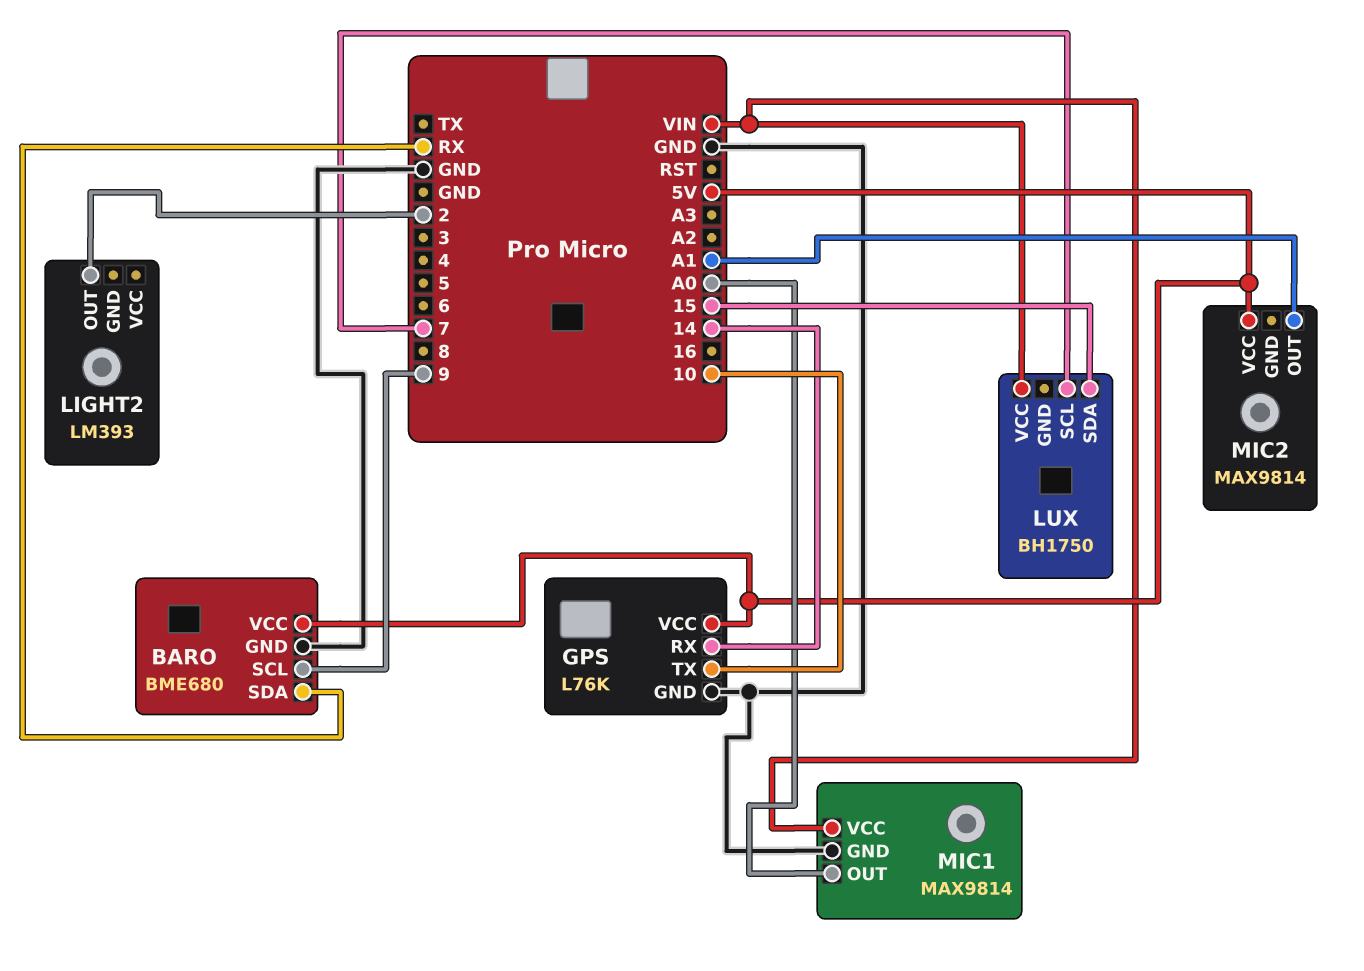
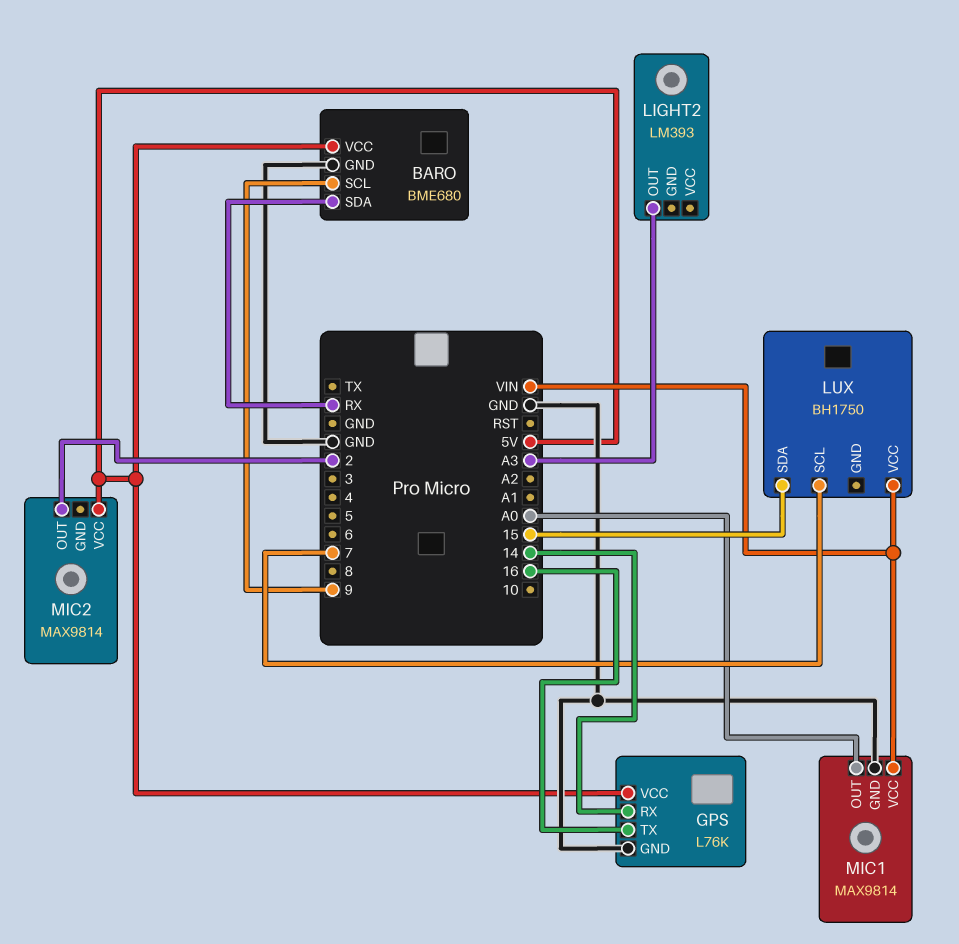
GPS pin TX: 10 -> 16
LIGHT2 pin OUT: 2 -> A3
MIC2 pin OUT: A1 -> 2

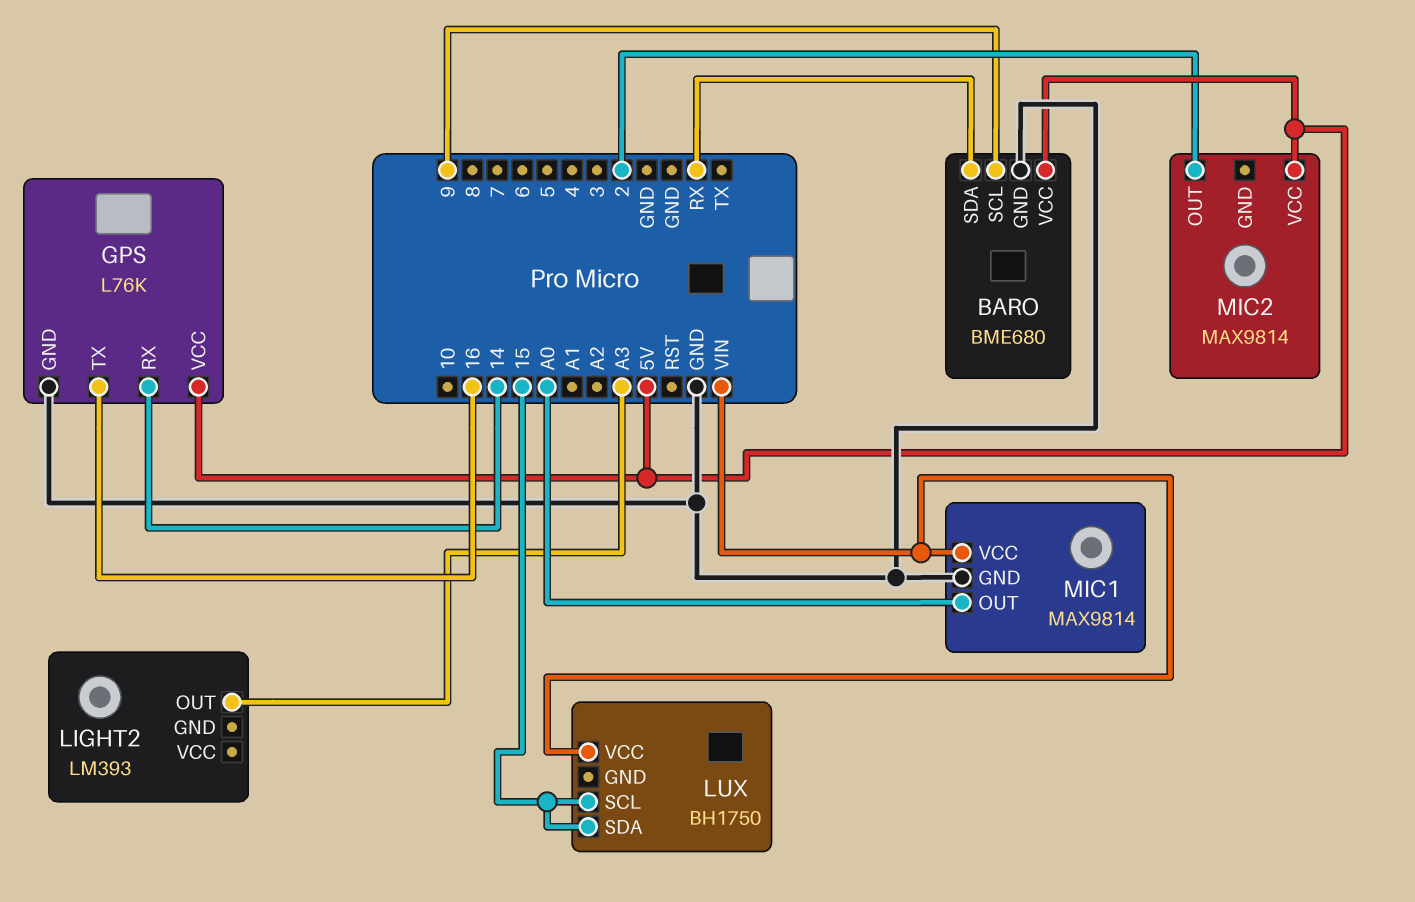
LUX pin SCL: 7 -> 15

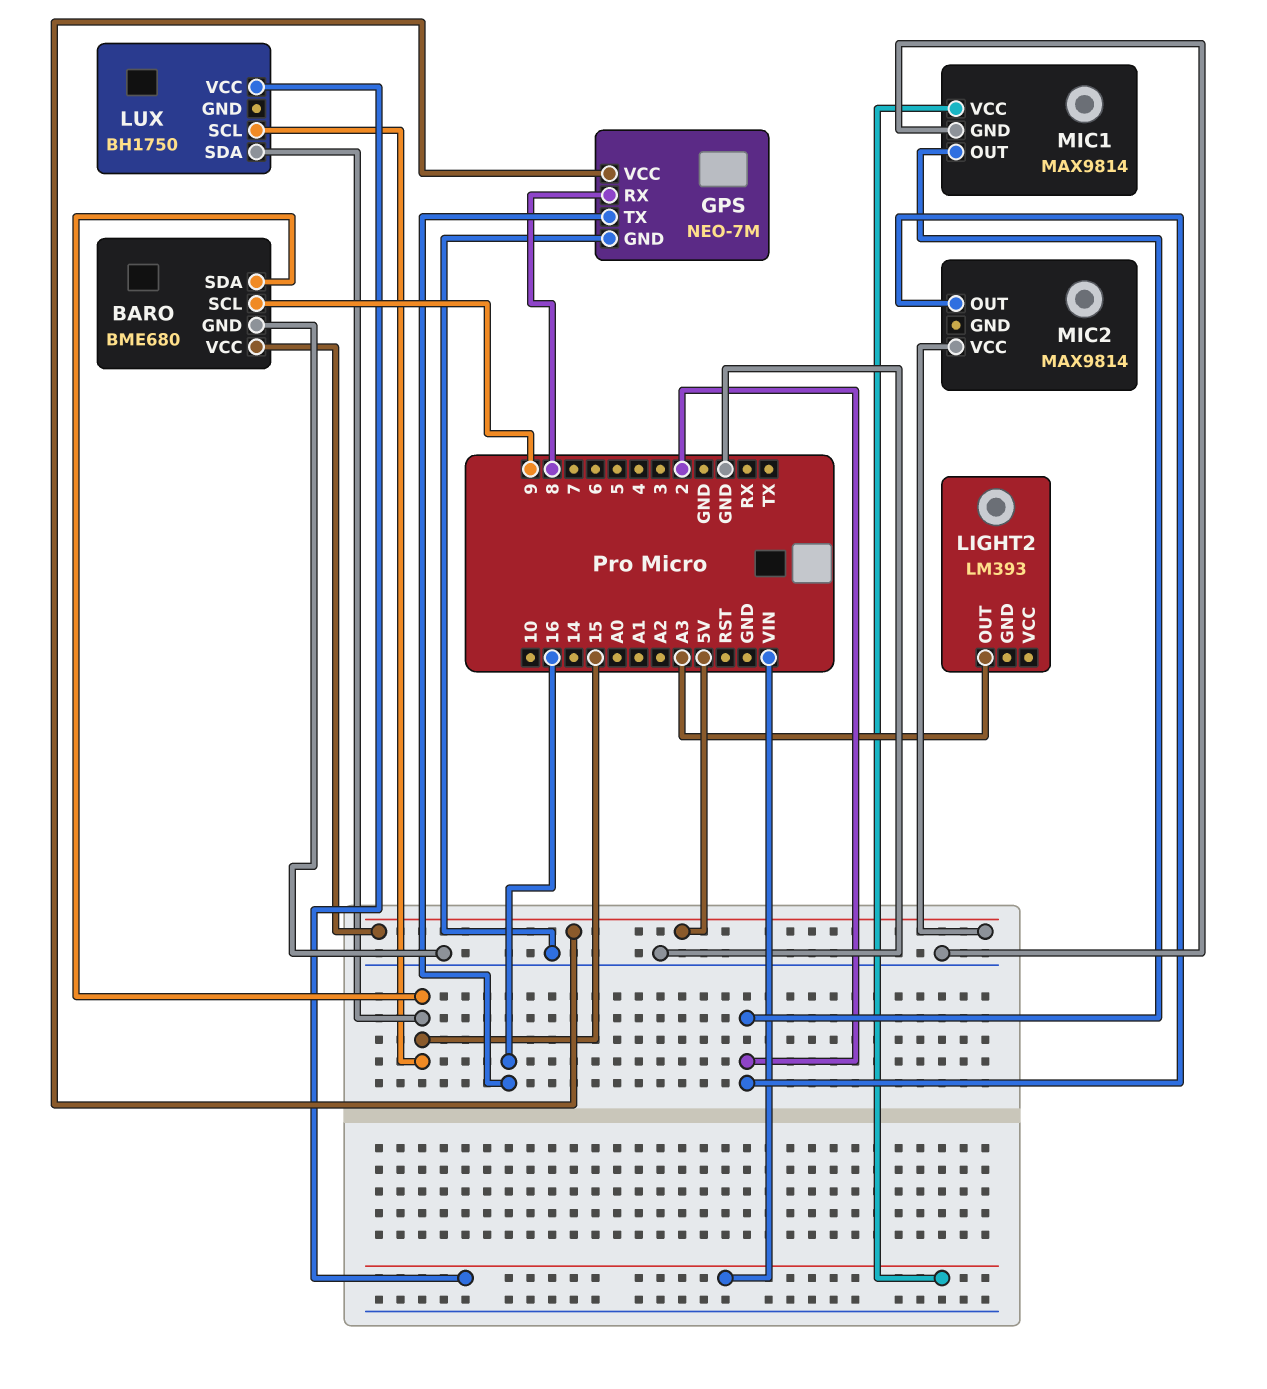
BARO pin SDA: RX -> 15
GPS: L76K -> NEO-7M
GPS pin RX: 14 -> 8
MIC1 pin OUT: A0 -> 2

